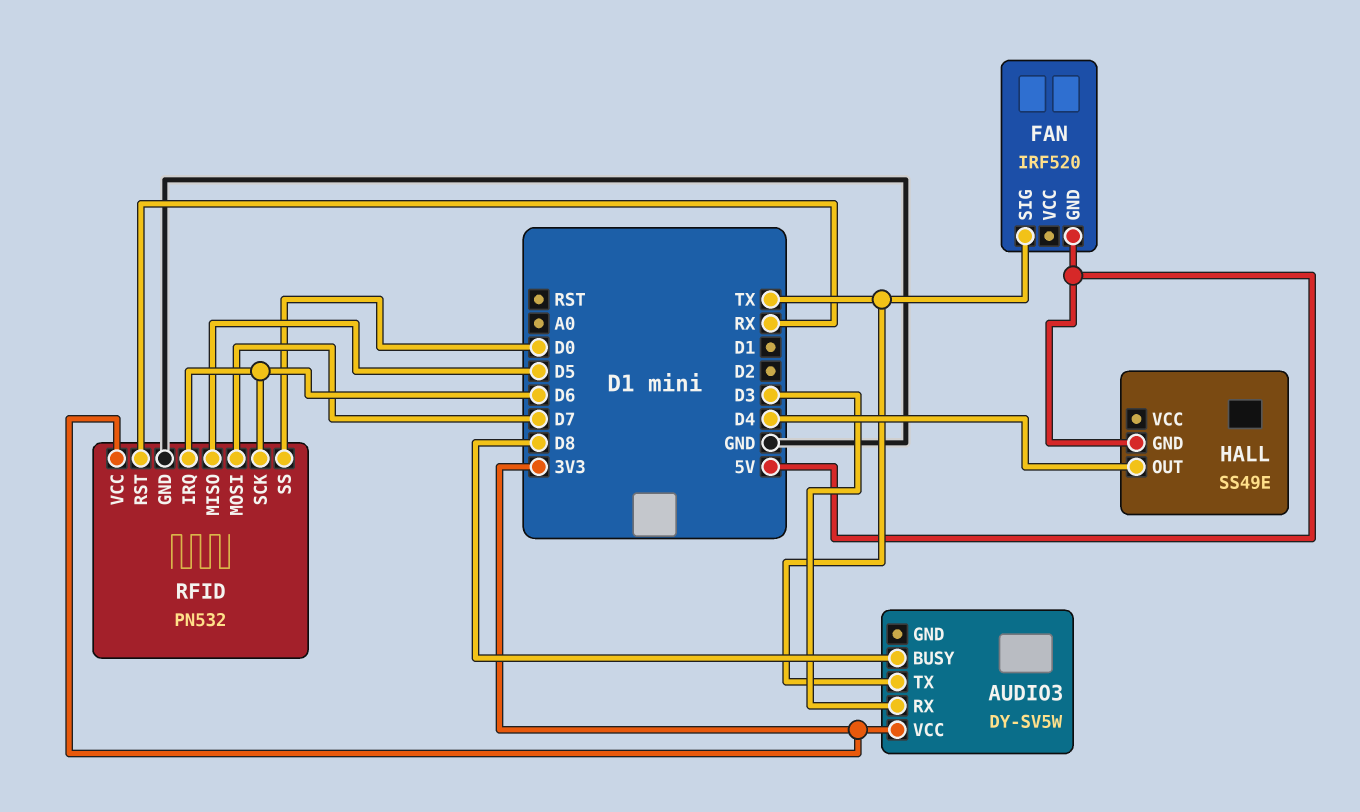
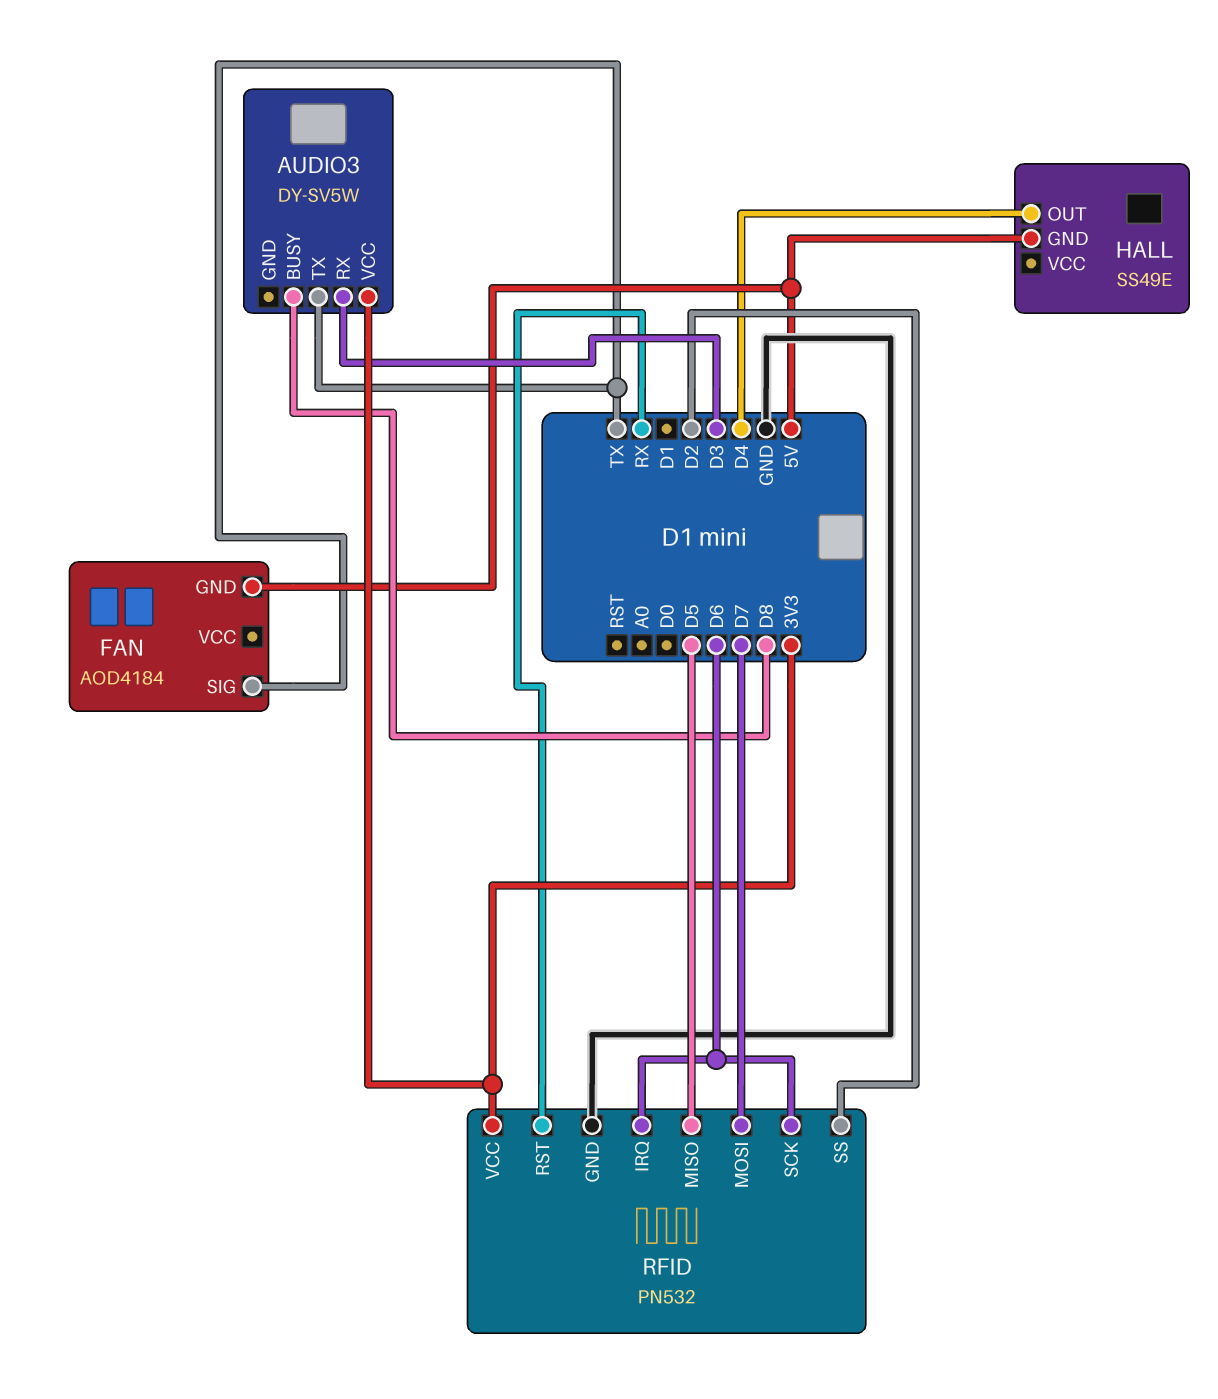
FAN: IRF520 -> AOD4184
RFID pin SS: D0 -> D2

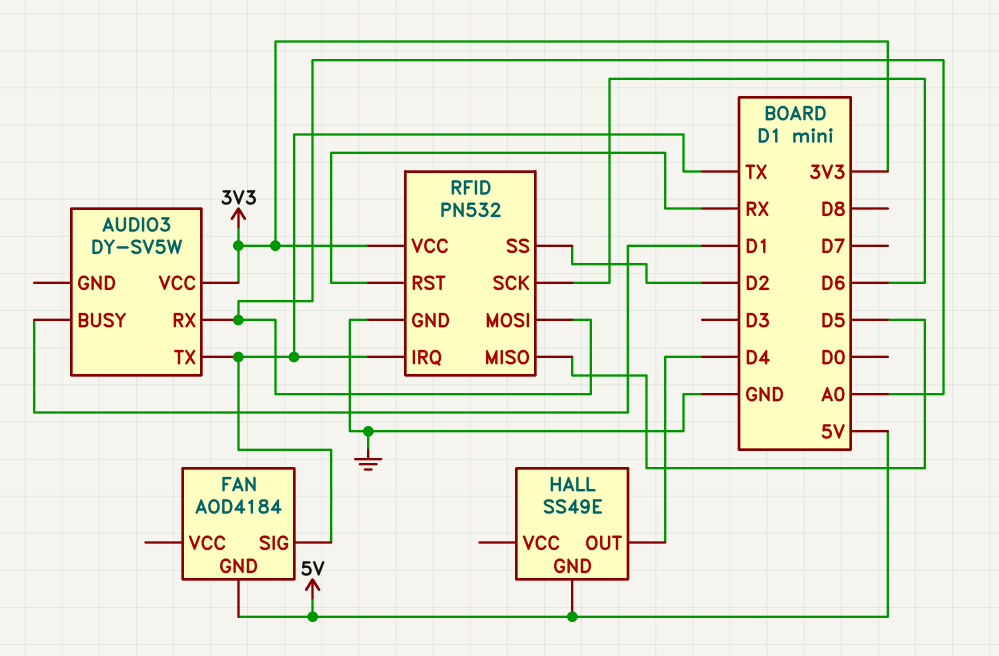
AUDIO3 pin BUSY: D8 -> D1
AUDIO3 pin RX: D3 -> A0
RFID pin IRQ: D6 -> TX
RFID pin MOSI: D7 -> A0

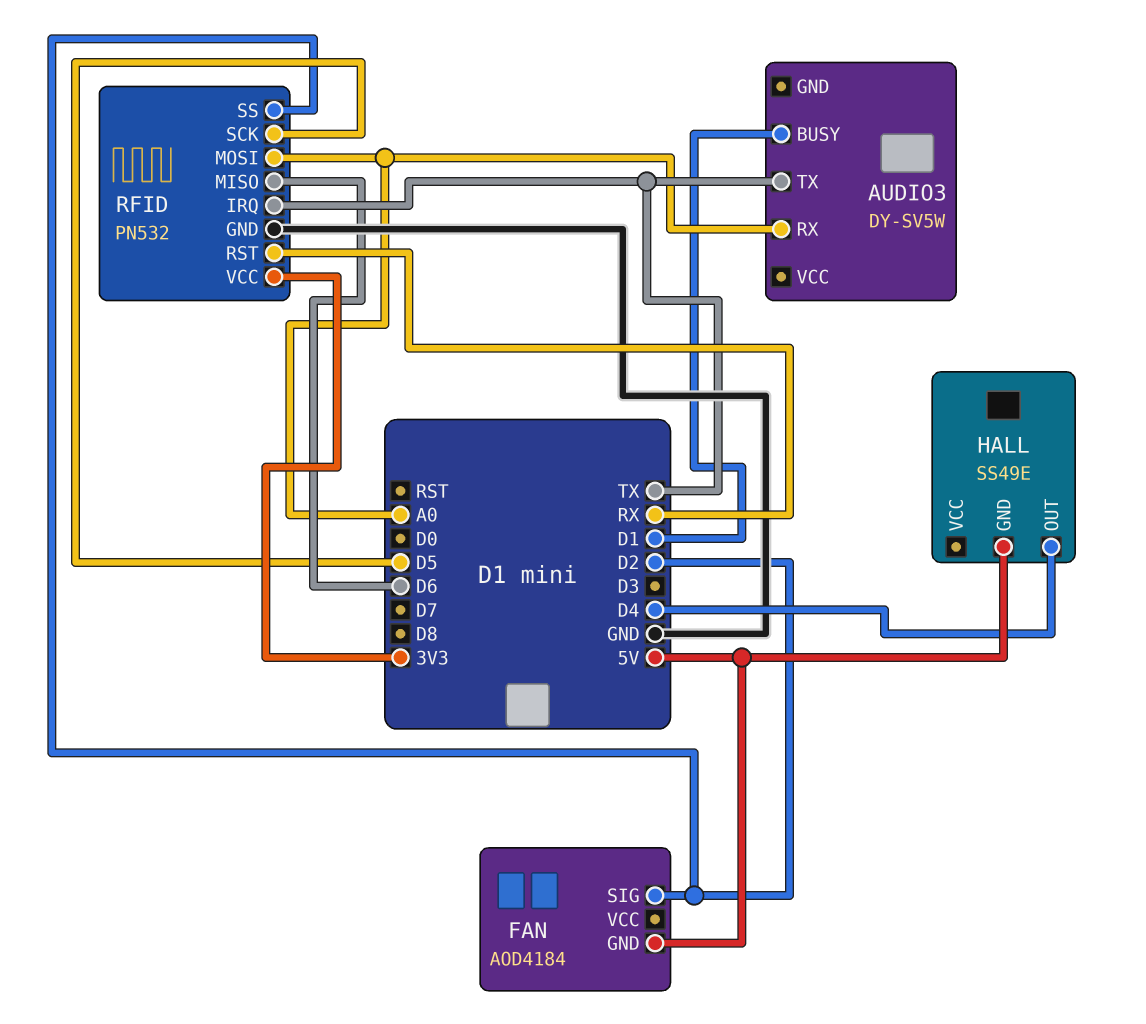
AUDIO3 pin VCC: 3V3 -> none
FAN pin SIG: TX -> D2
RFID pin MISO: D5 -> D6
RFID pin SCK: D6 -> D5

